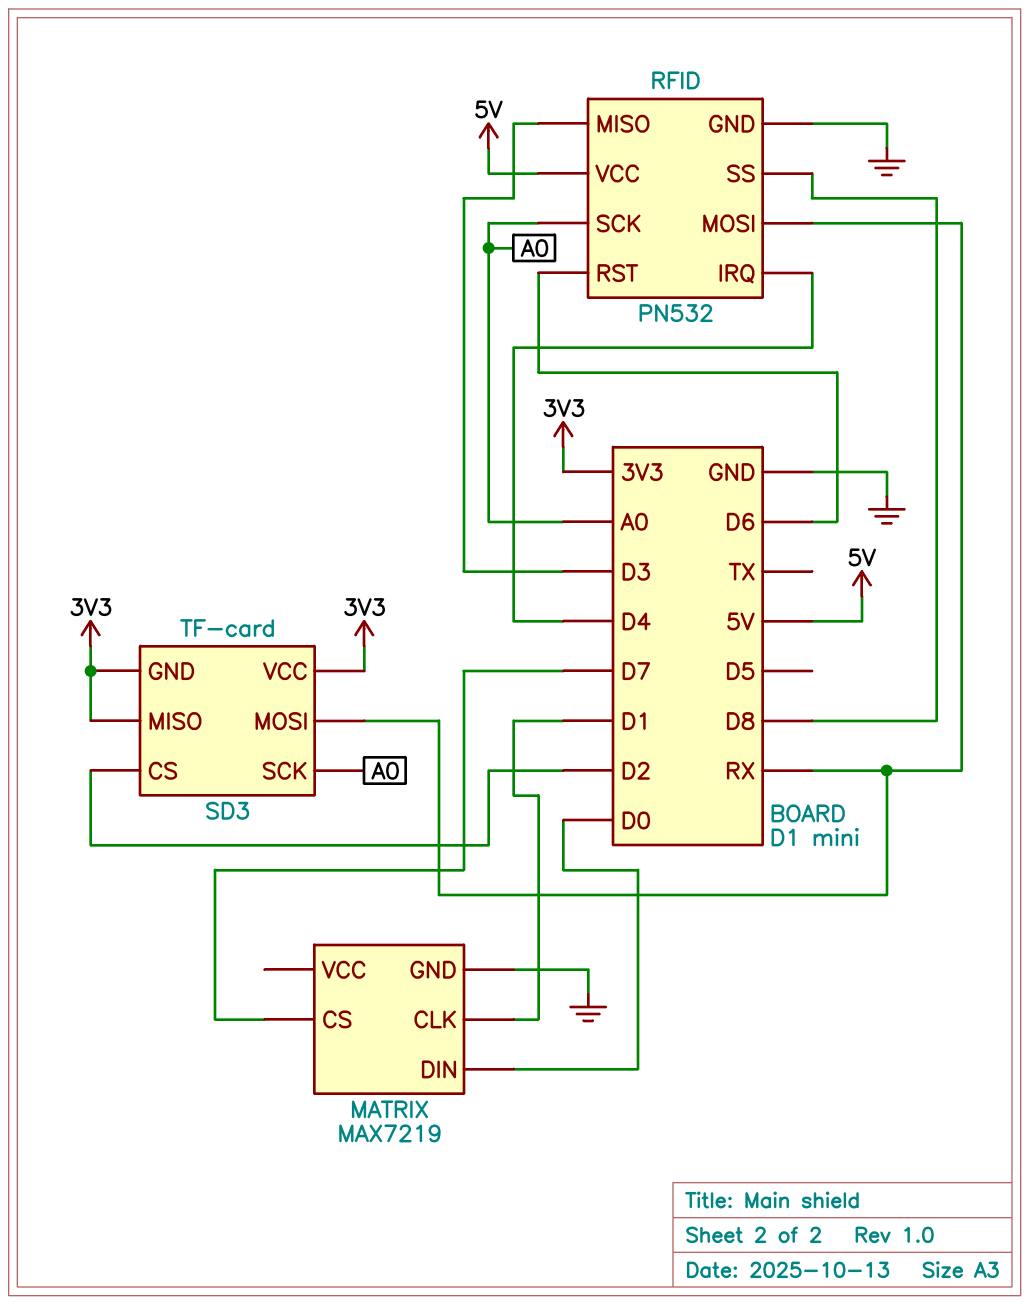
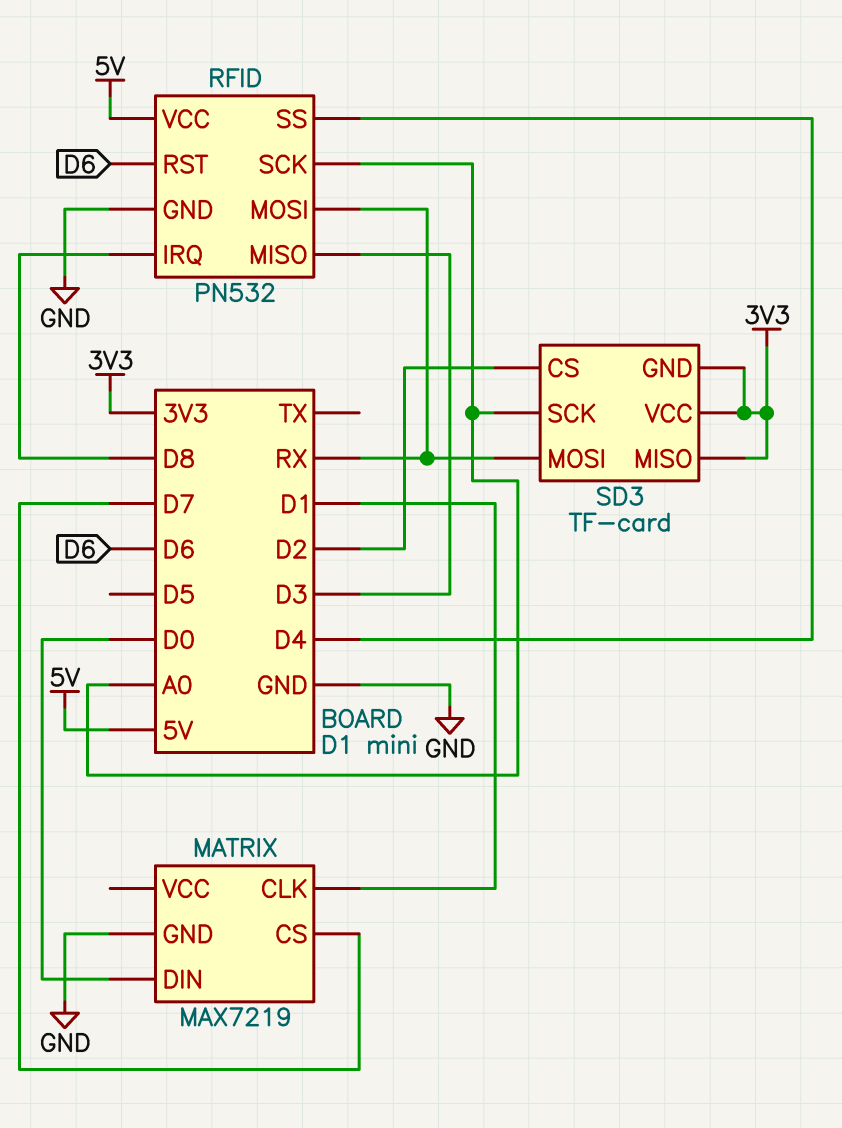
RFID pin IRQ: D4 -> D8
RFID pin SS: D8 -> D4

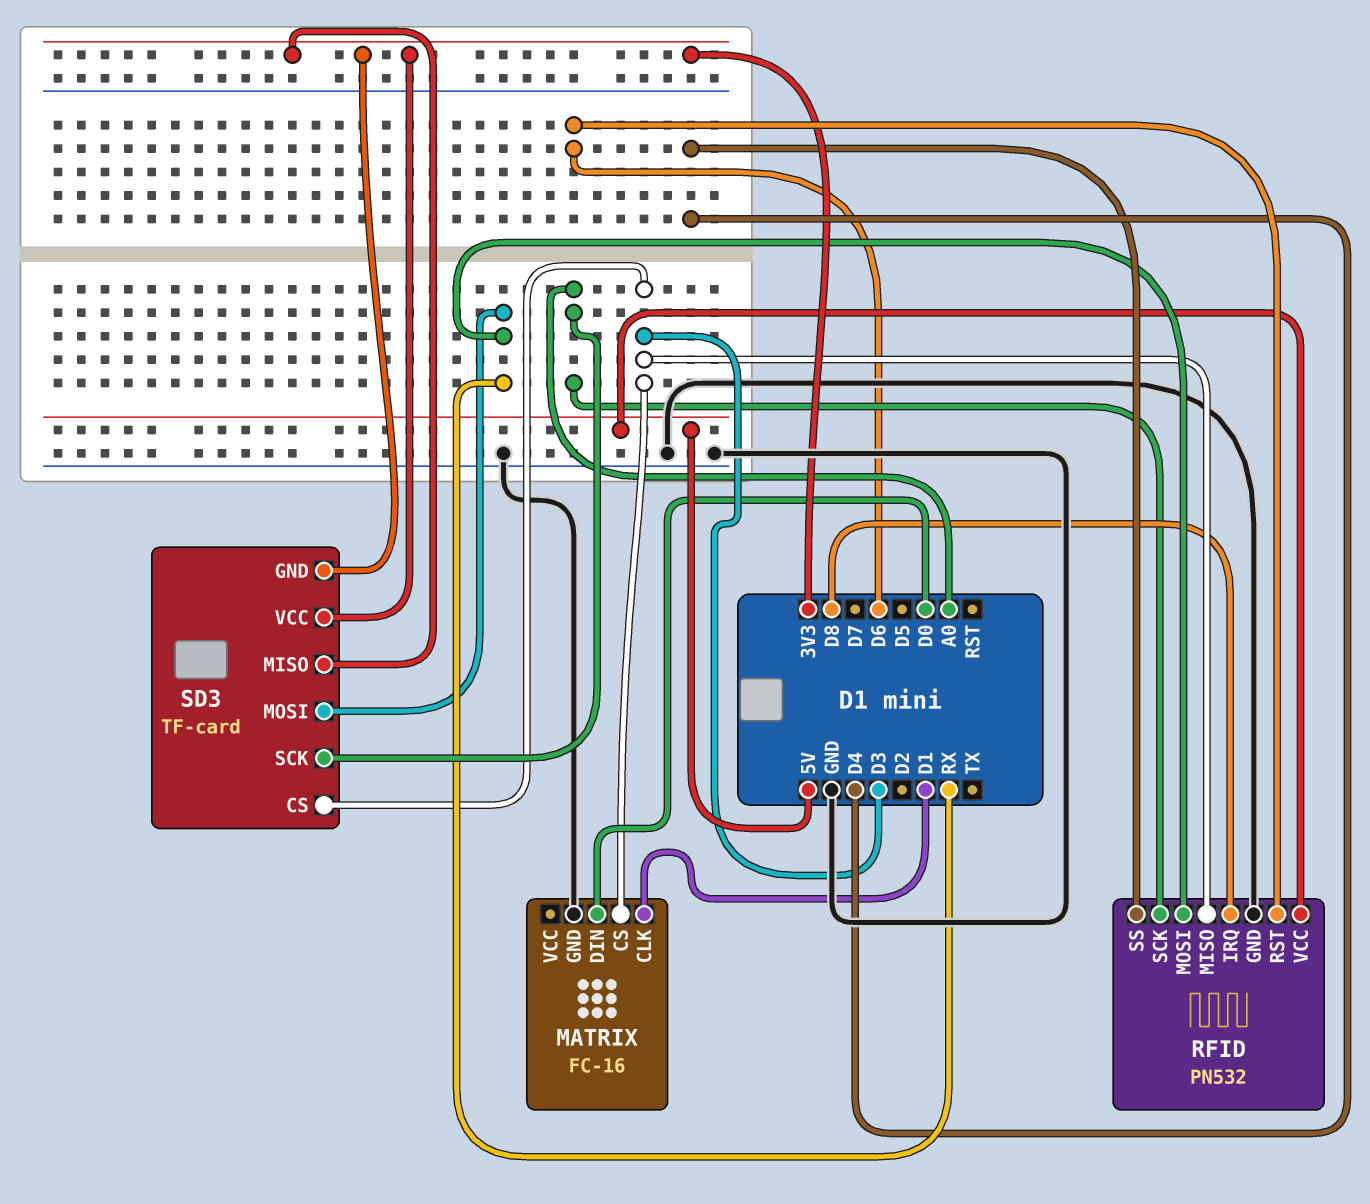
MATRIX: MAX7219 -> FC-16
MATRIX pin CS: D7 -> D3
SD3 pin CS: D2 -> D3

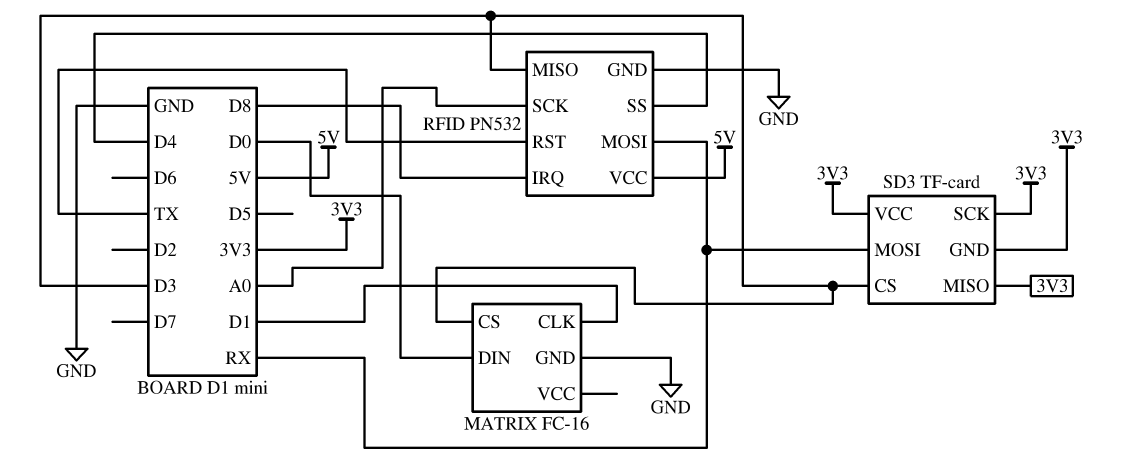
RFID pin RST: D6 -> TX
SD3 pin SCK: A0 -> 3V3

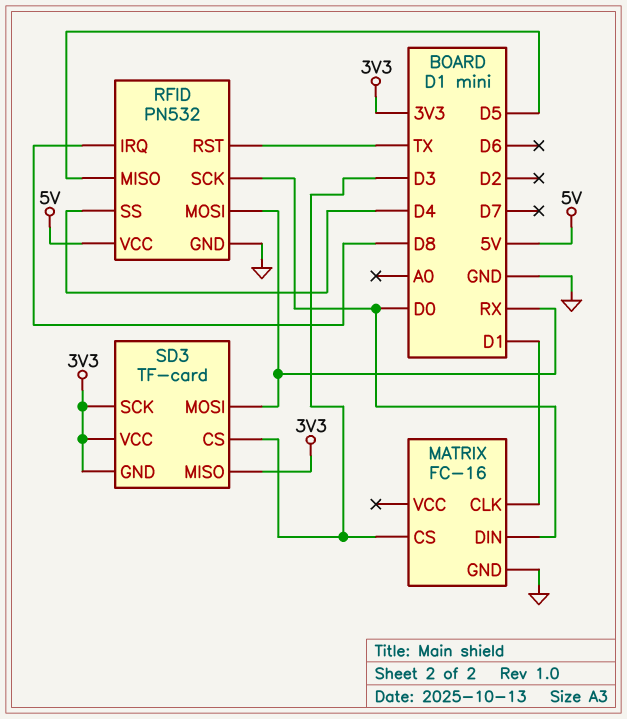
RFID pin MISO: D3 -> D5
RFID pin SCK: A0 -> D0

